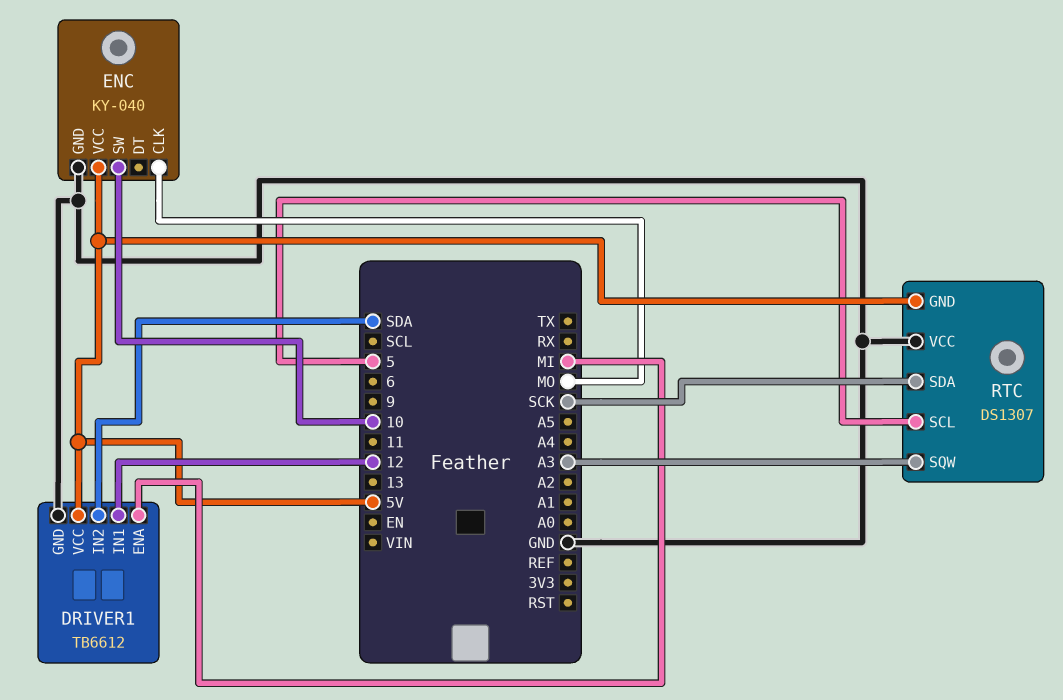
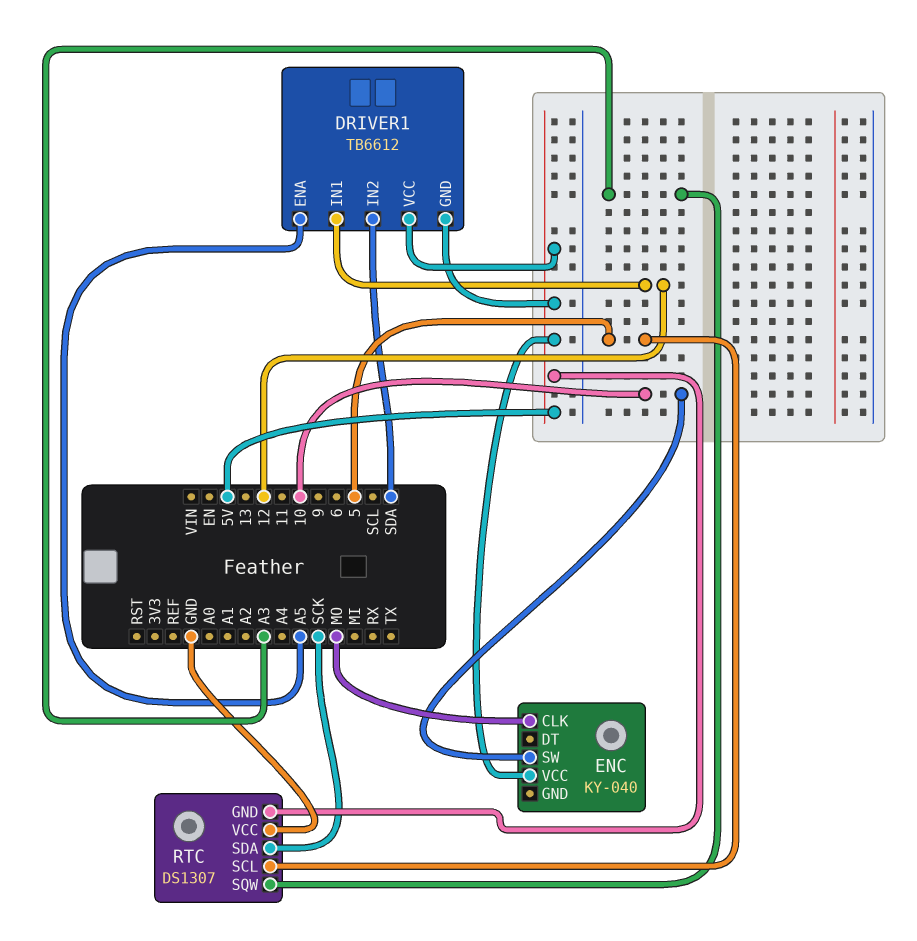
DRIVER1 pin ENA: MI -> A5
DRIVER1 pin GND: GND -> 5V
ENC pin GND: GND -> none

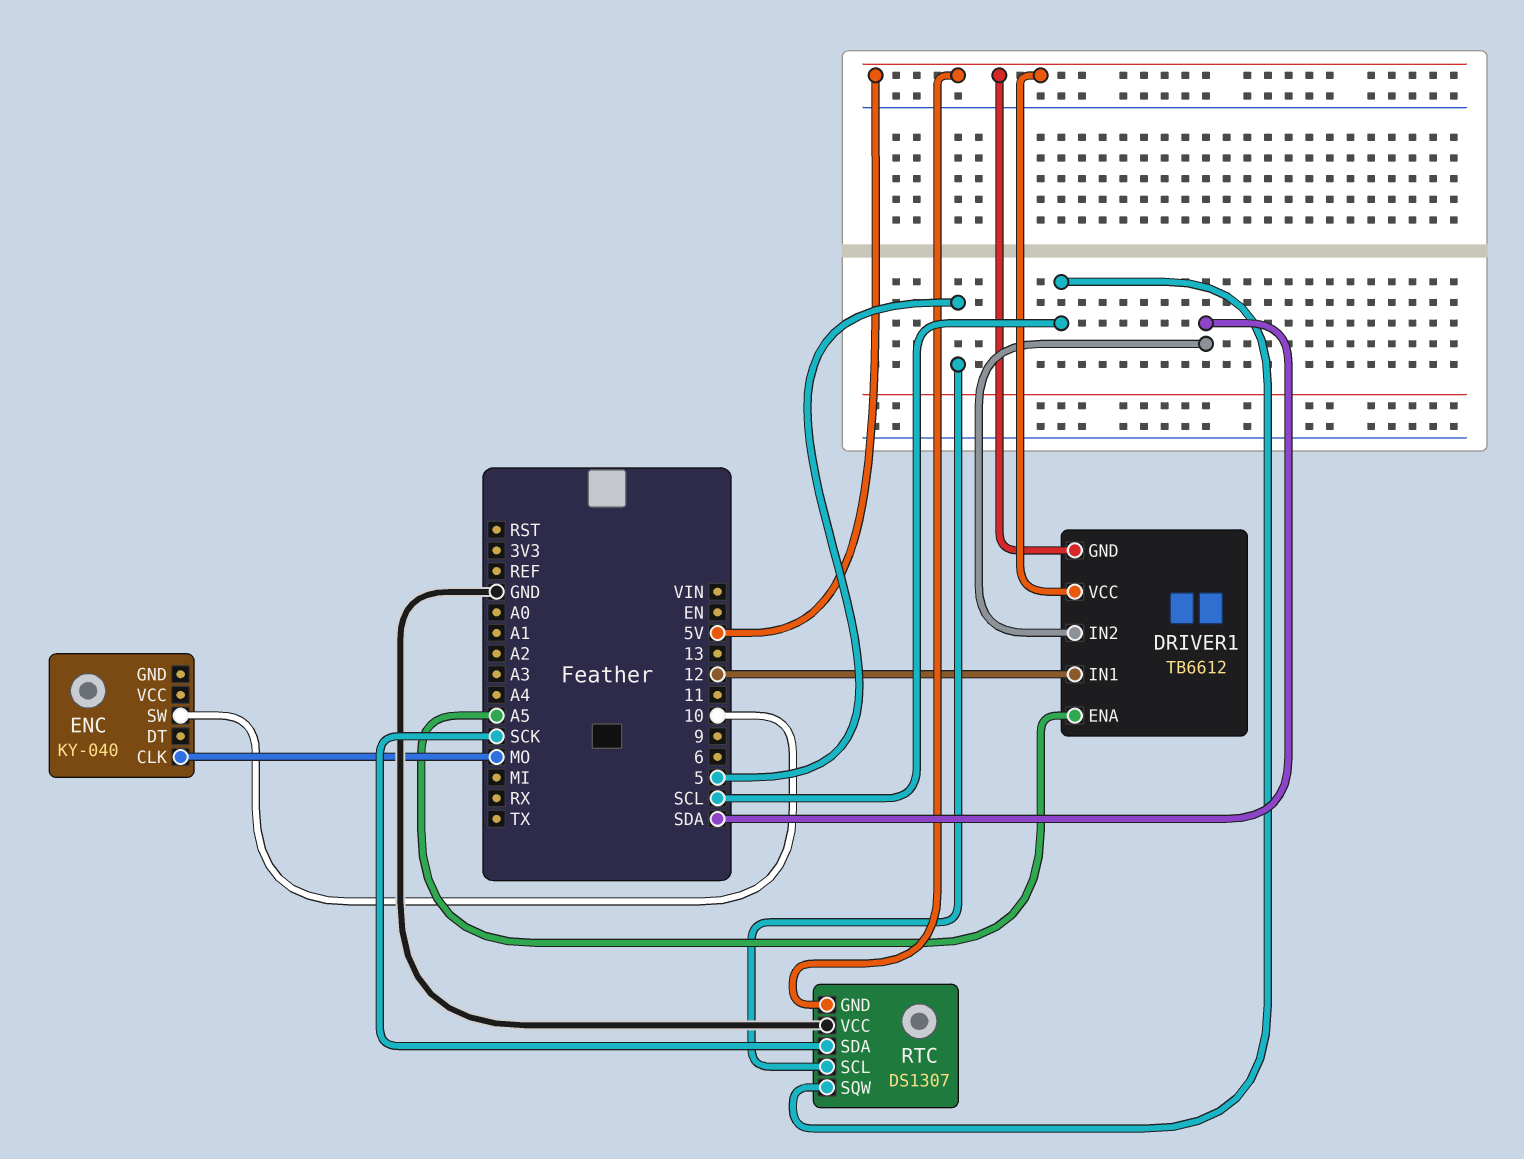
ENC pin VCC: 5V -> none
RTC pin SQW: A3 -> SCL

